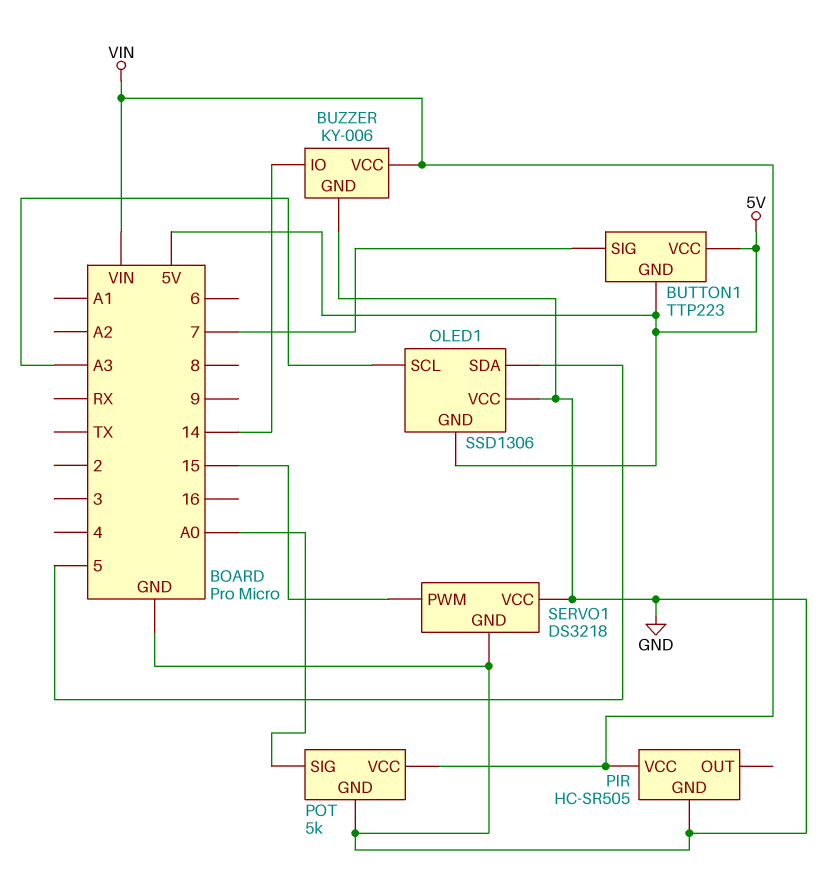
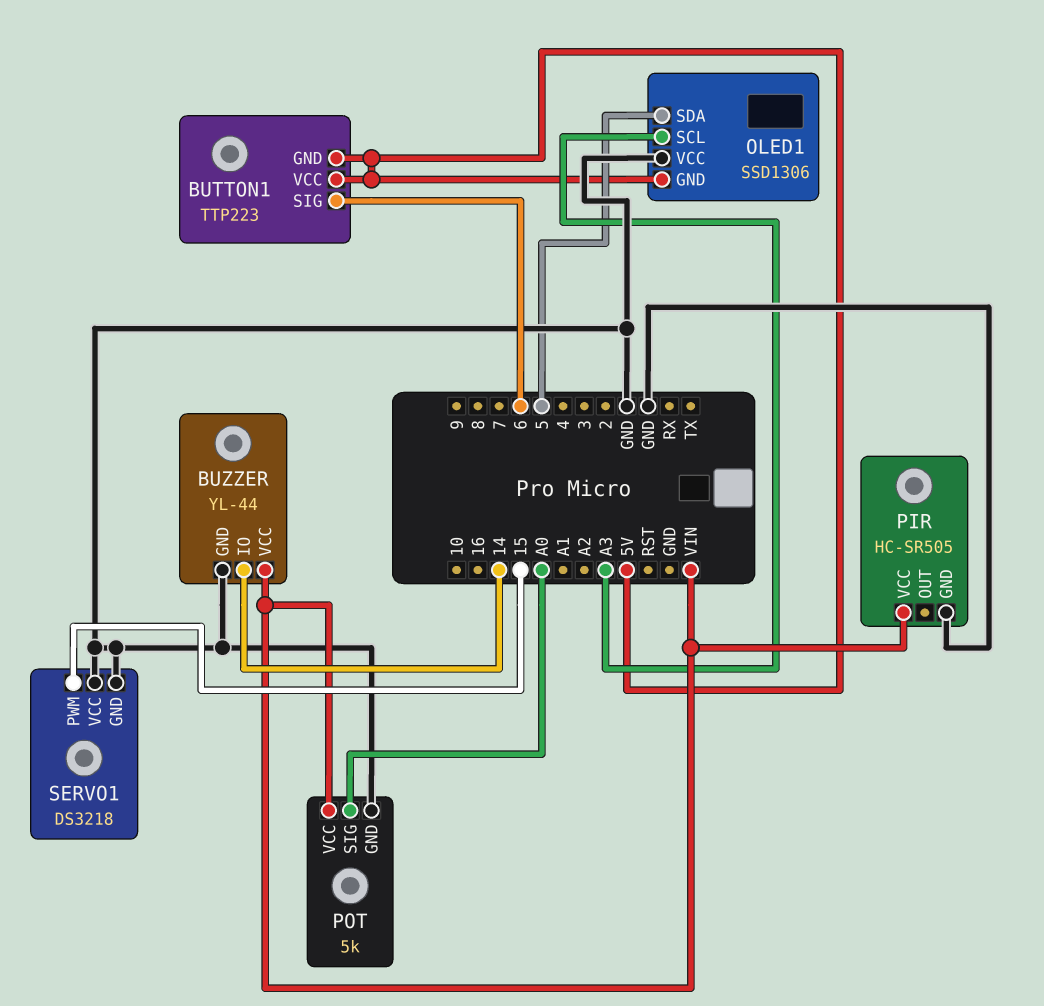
BUTTON1 pin SIG: 7 -> 6
BUZZER: KY-006 -> YL-44

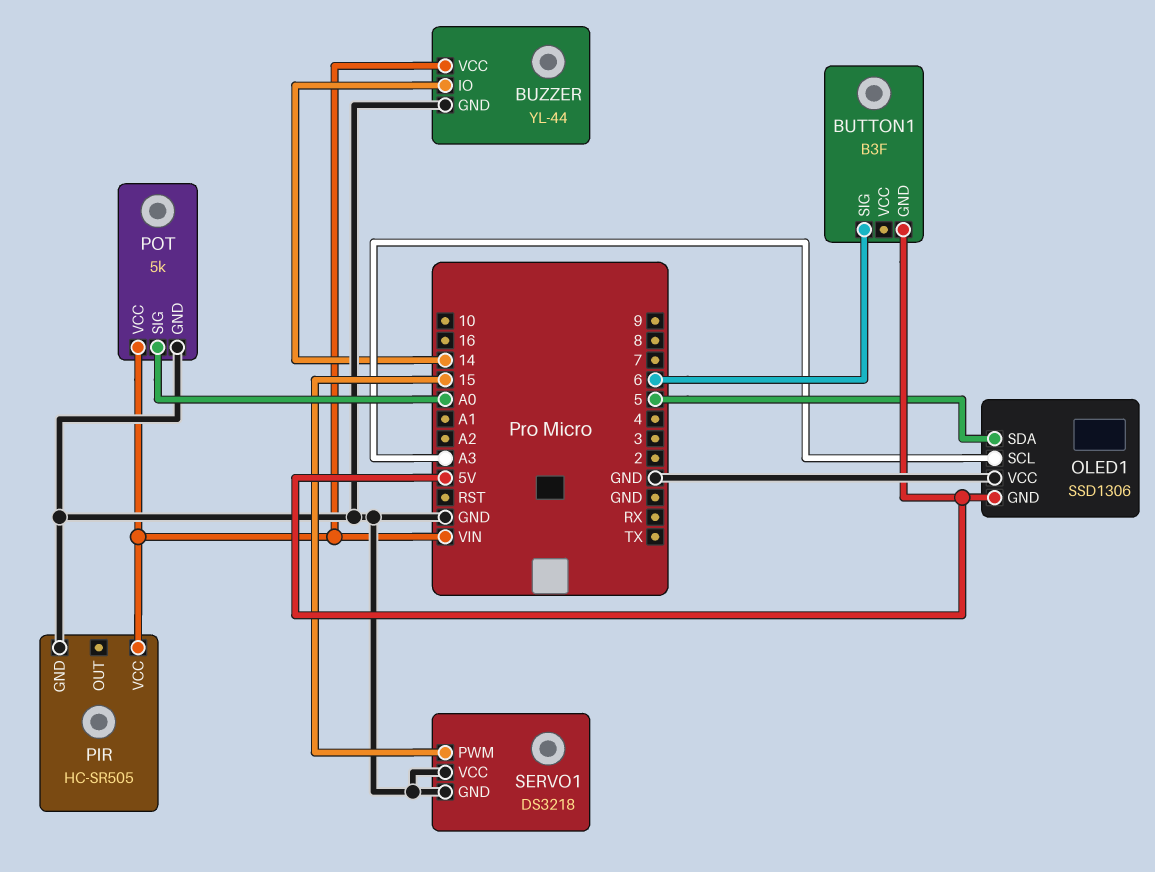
BUTTON1: TTP223 -> B3F
BUTTON1 pin VCC: 5V -> none

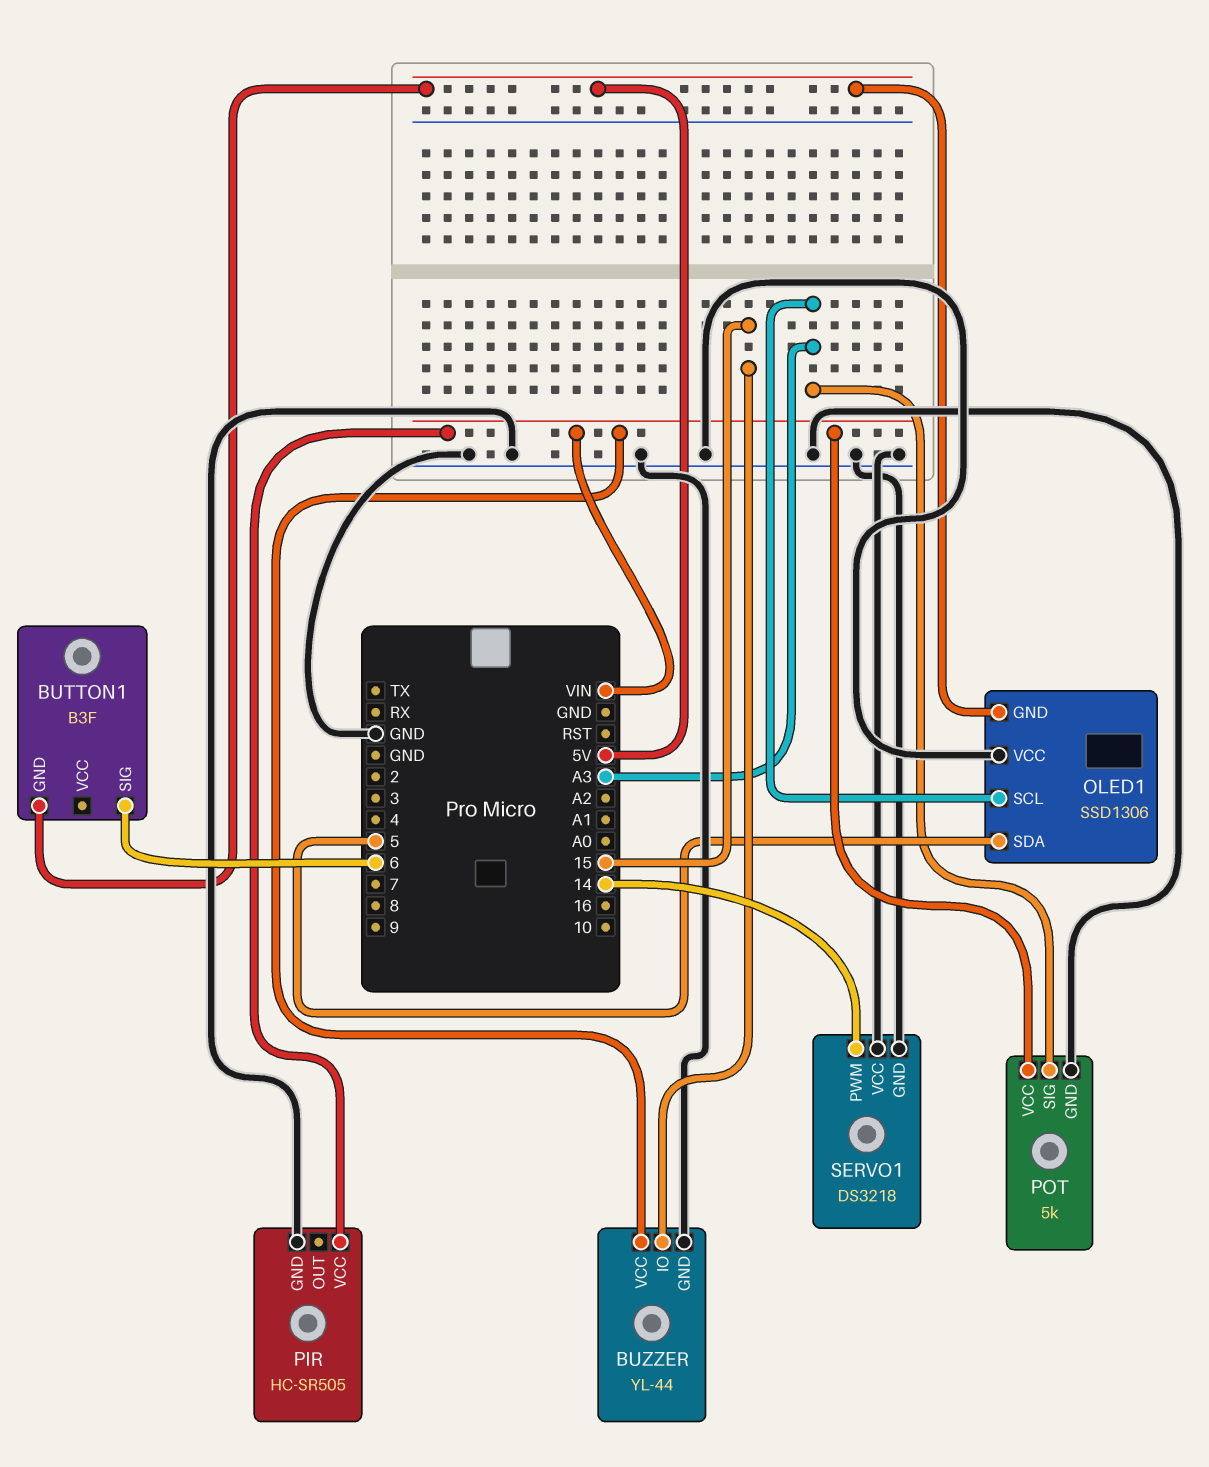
BUZZER pin IO: 14 -> 15
POT pin SIG: A0 -> A3
SERVO1 pin PWM: 15 -> 14

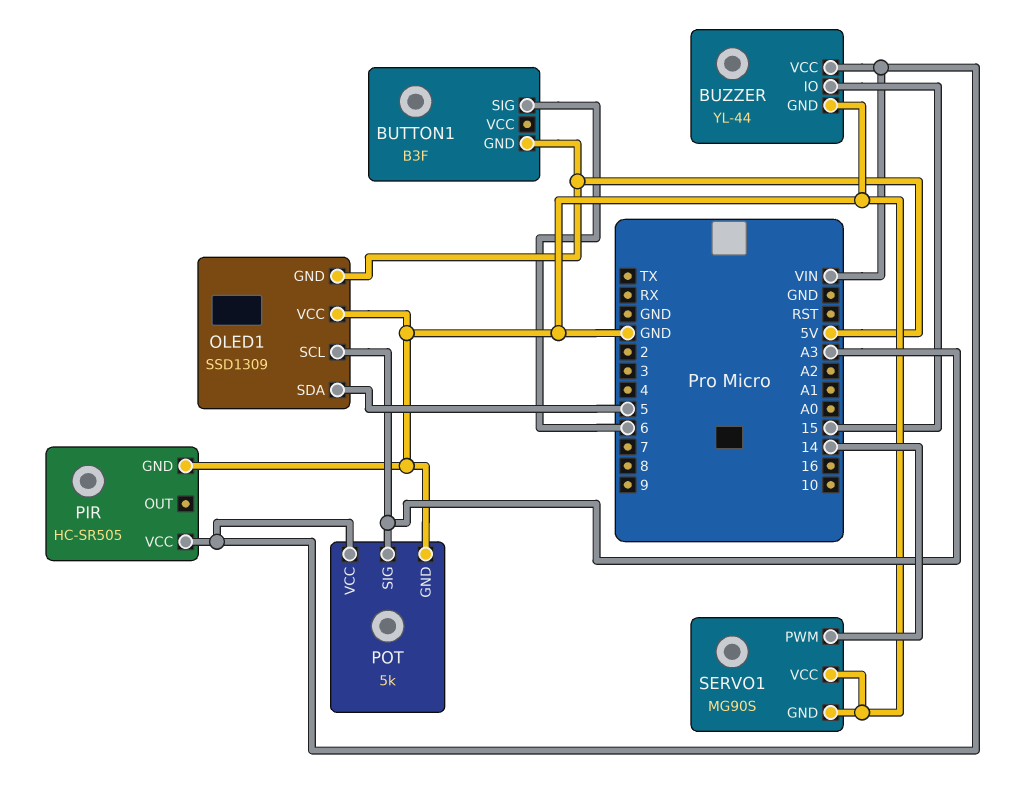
OLED1: SSD1306 -> SSD1309
SERVO1: DS3218 -> MG90S

